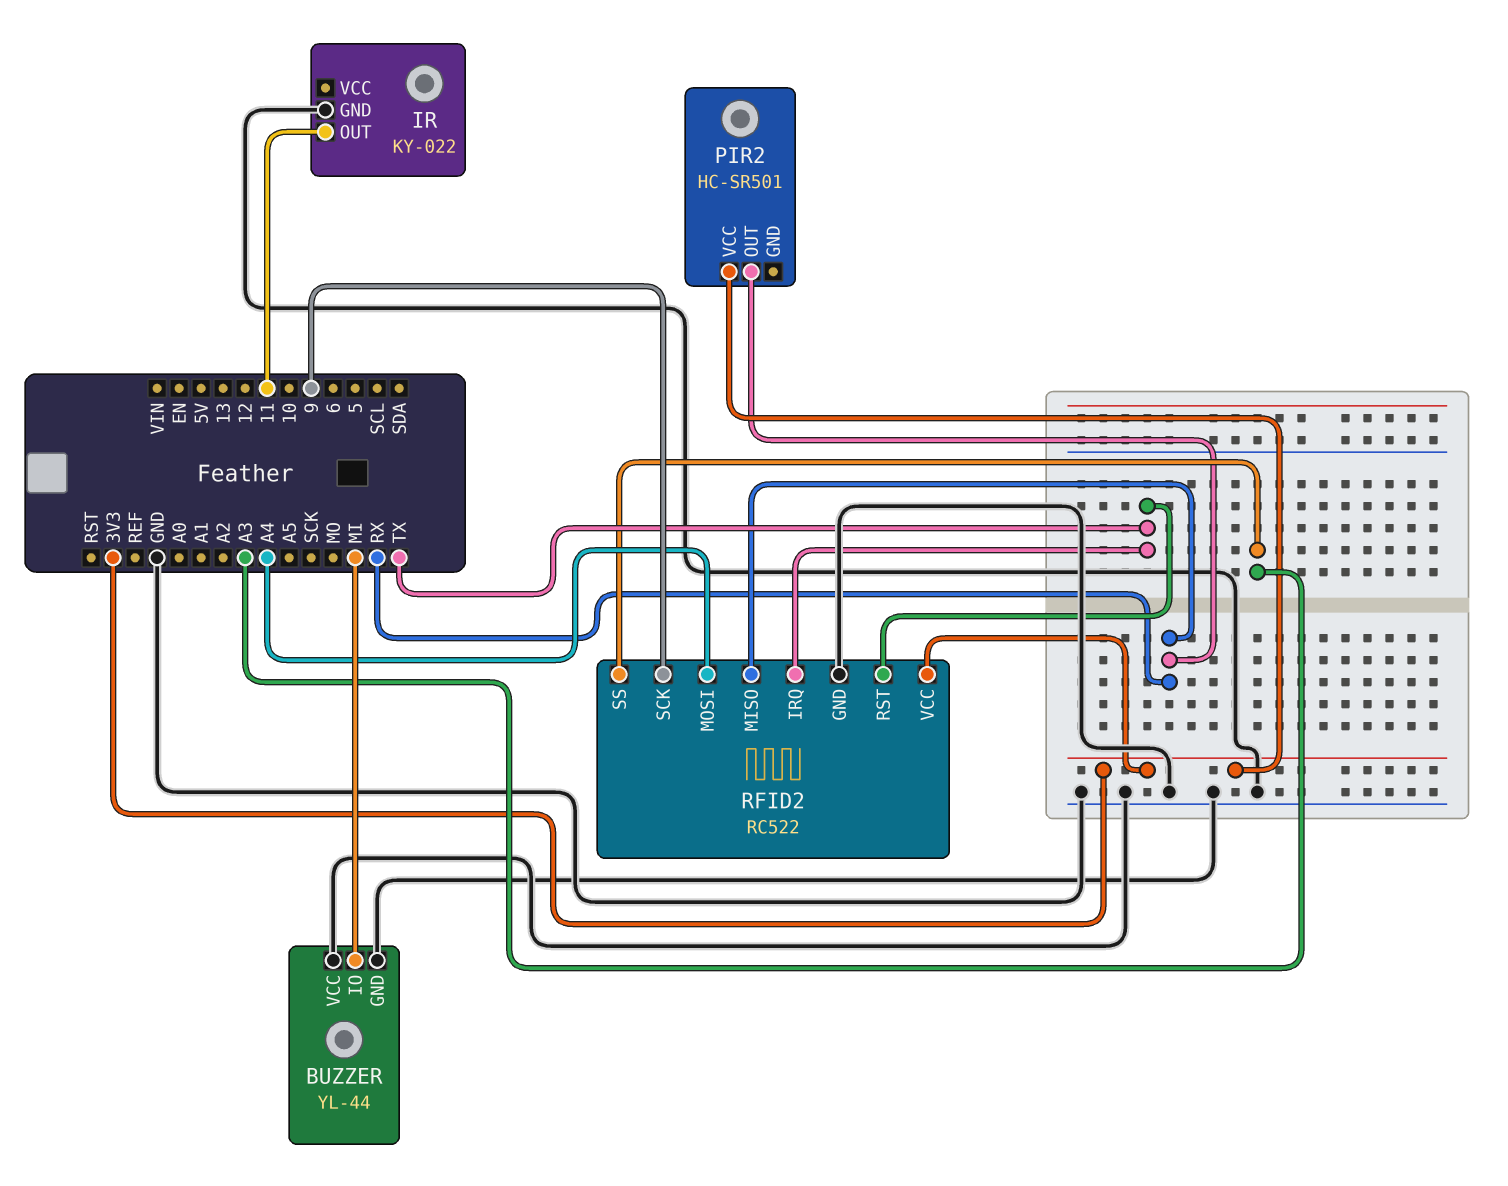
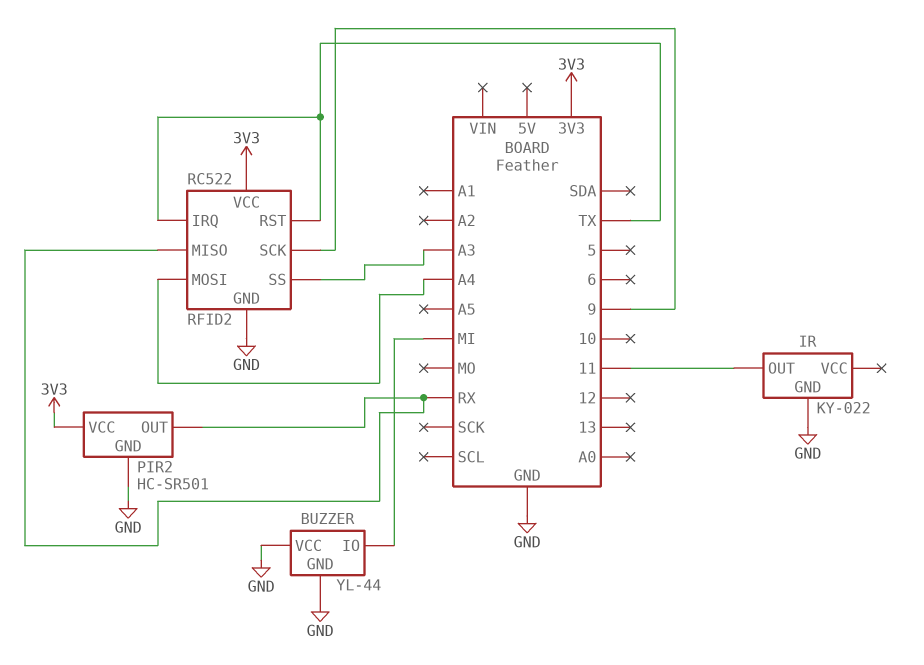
PIR2 pin GND: none -> GND

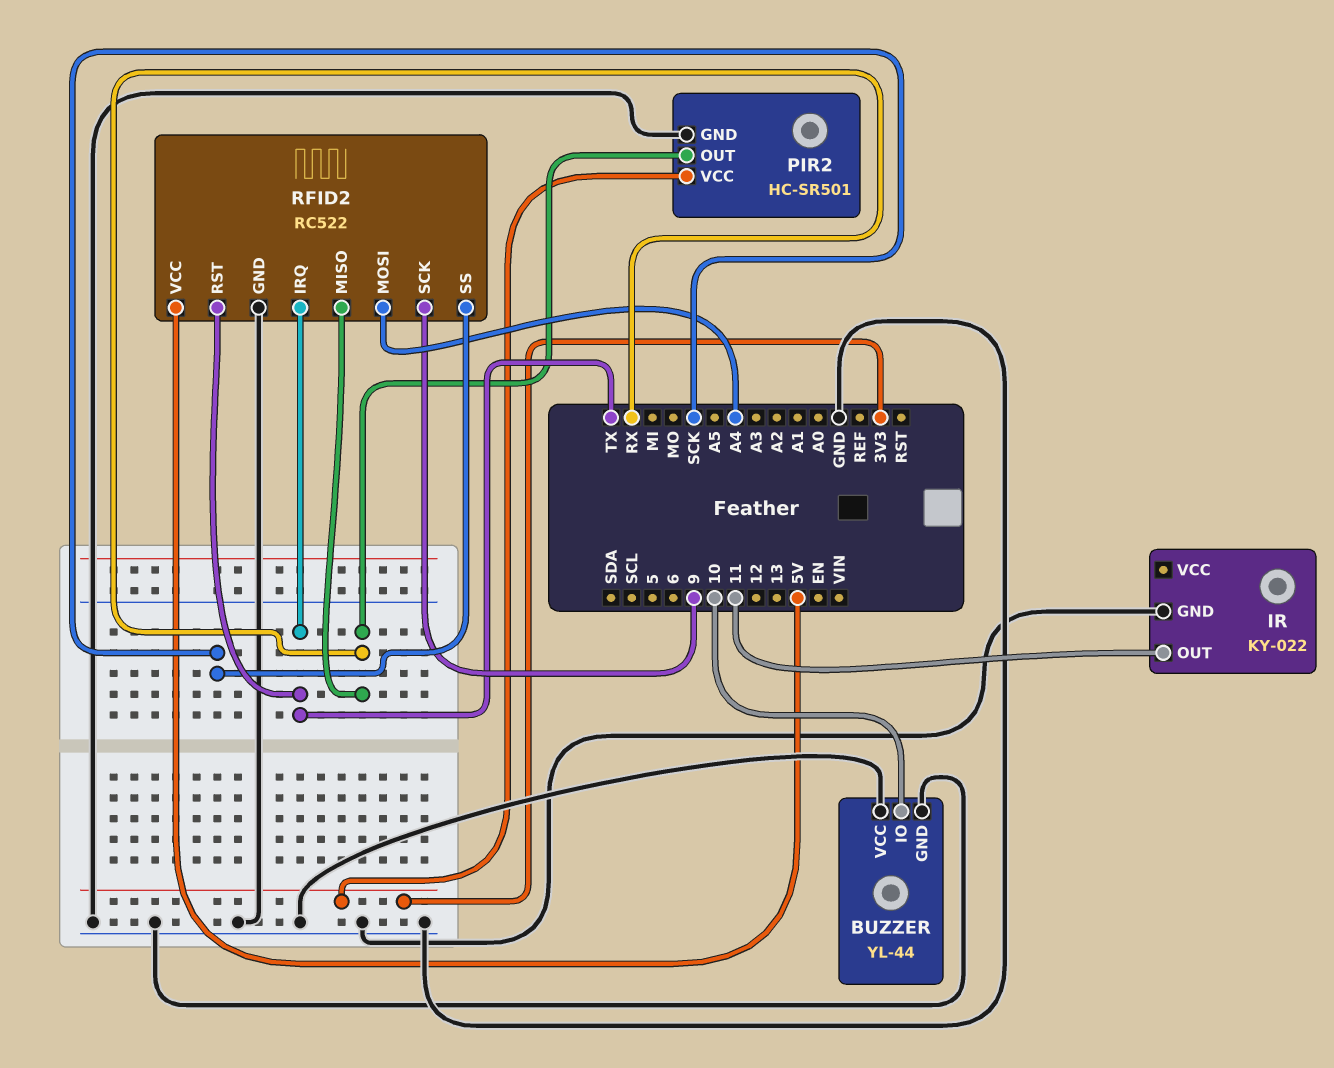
BUZZER pin IO: MI -> 10
RFID2 pin SS: A3 -> SCK
RFID2 pin VCC: 3V3 -> 5V

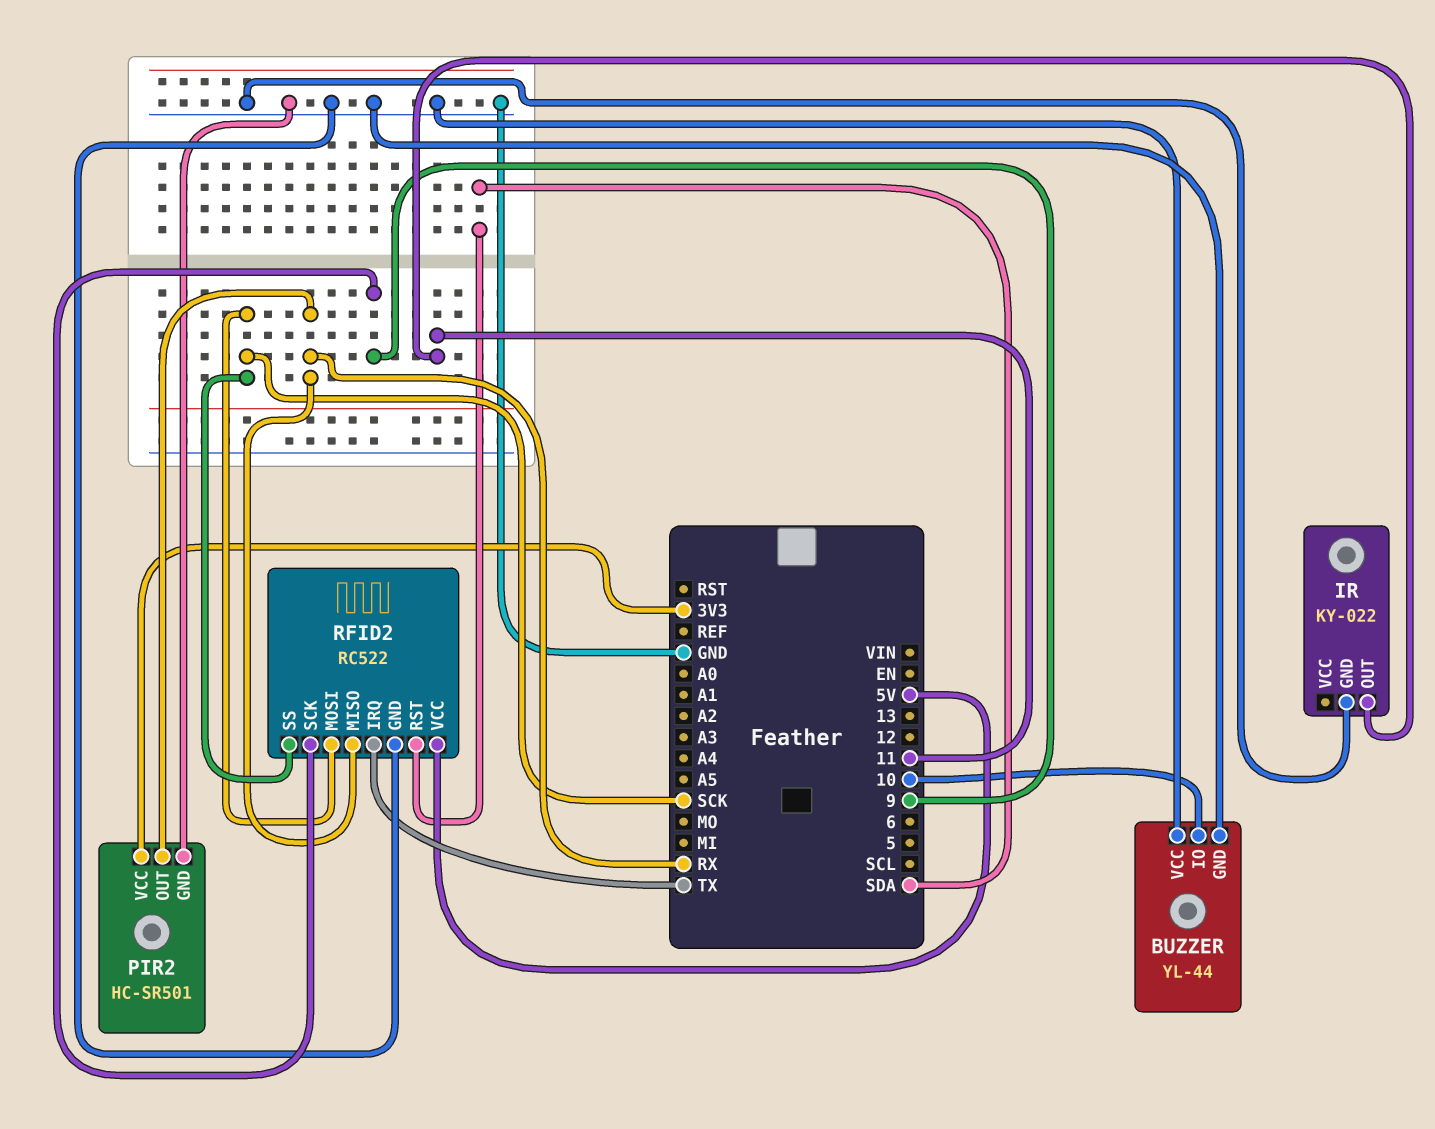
RFID2 pin MOSI: A4 -> SCK
RFID2 pin RST: TX -> SDA

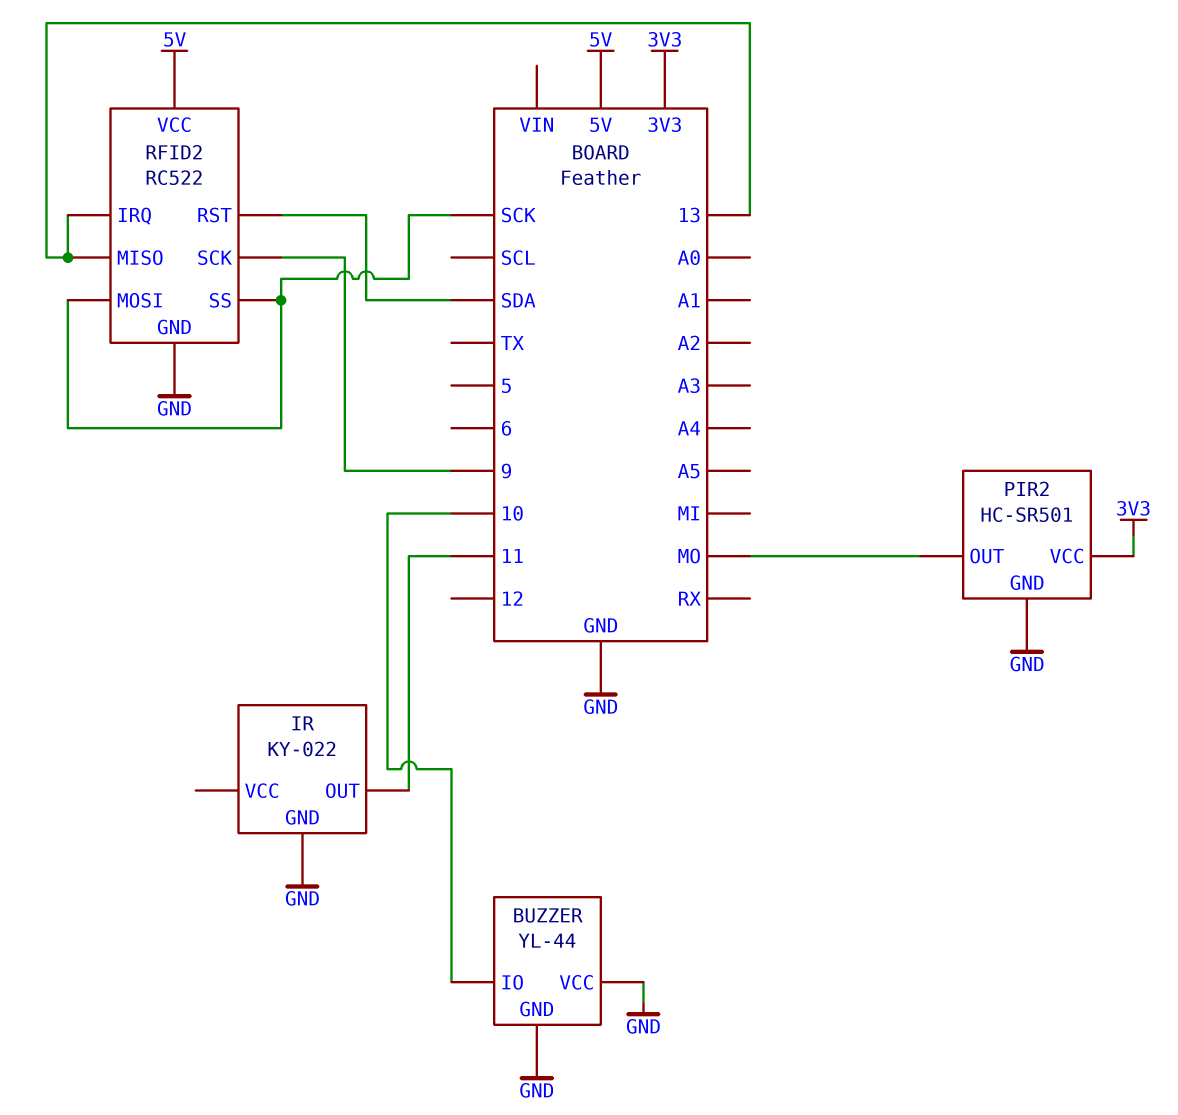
PIR2 pin OUT: RX -> MO
RFID2 pin IRQ: TX -> 13
RFID2 pin MISO: RX -> 13

